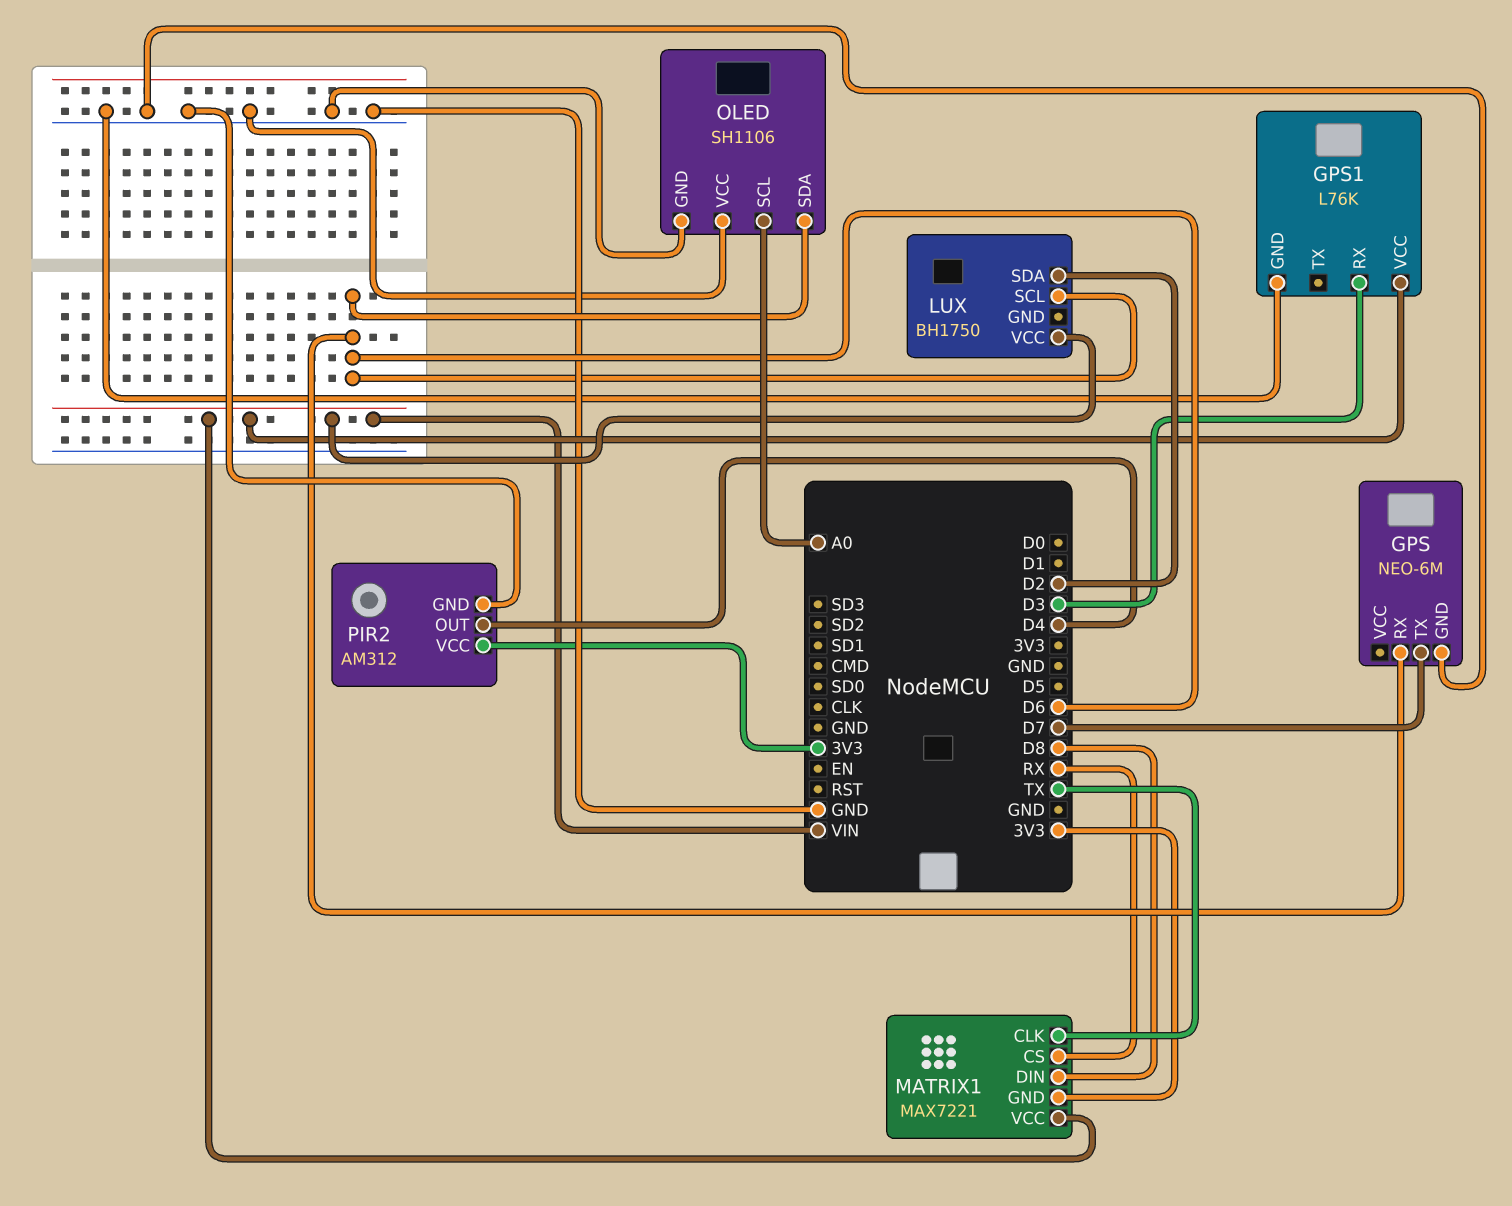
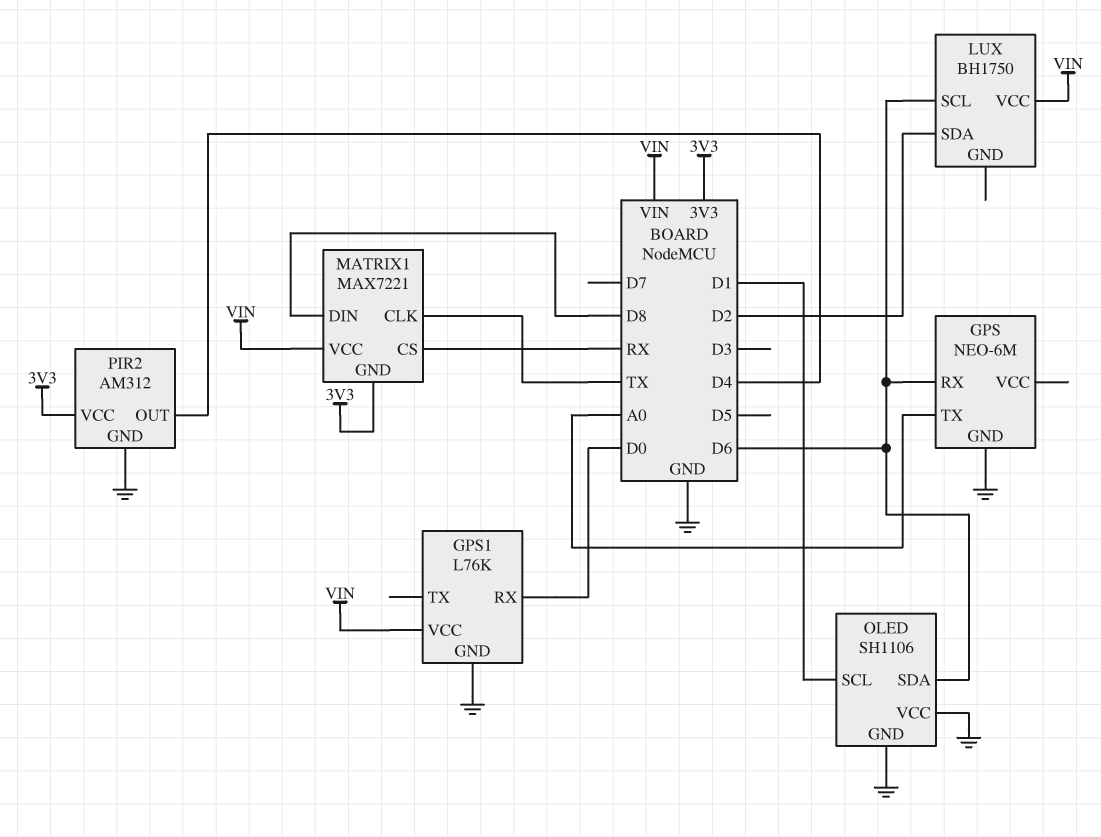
GPS pin TX: D7 -> A0
GPS1 pin RX: D3 -> D0
OLED pin SCL: A0 -> D1

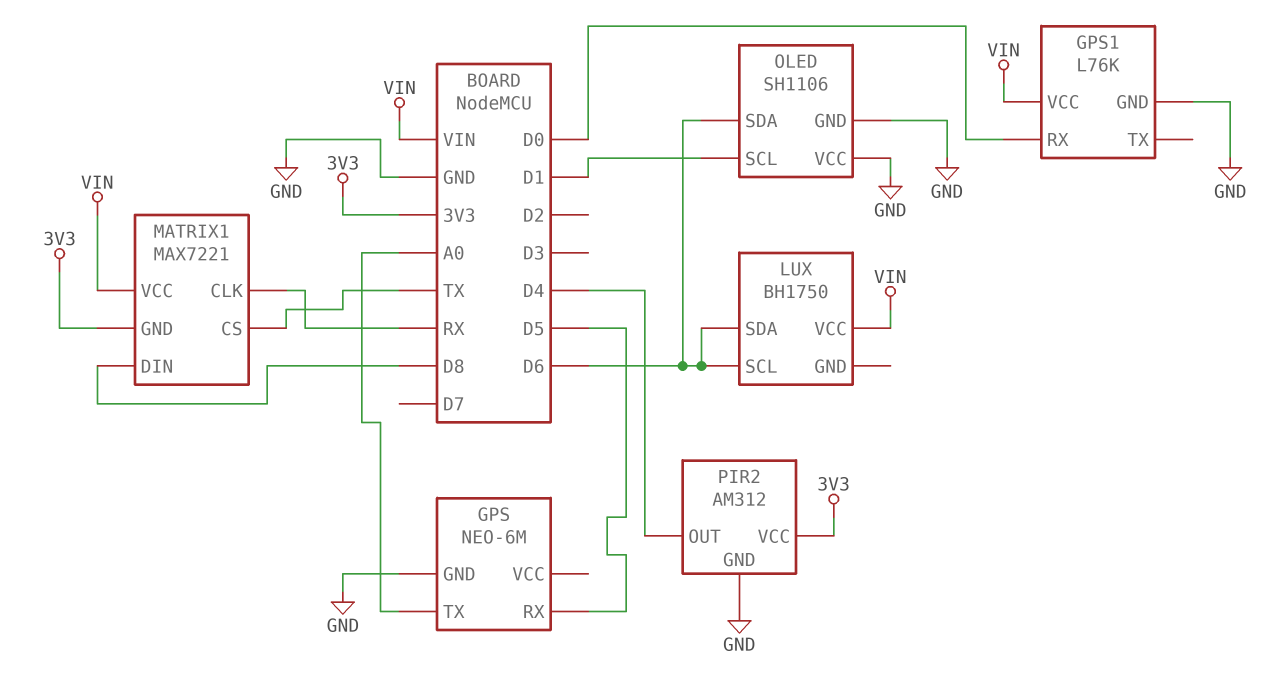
GPS pin RX: D6 -> D5
LUX pin SDA: D2 -> D6
MATRIX1 pin CLK: TX -> RX
MATRIX1 pin CS: RX -> TX

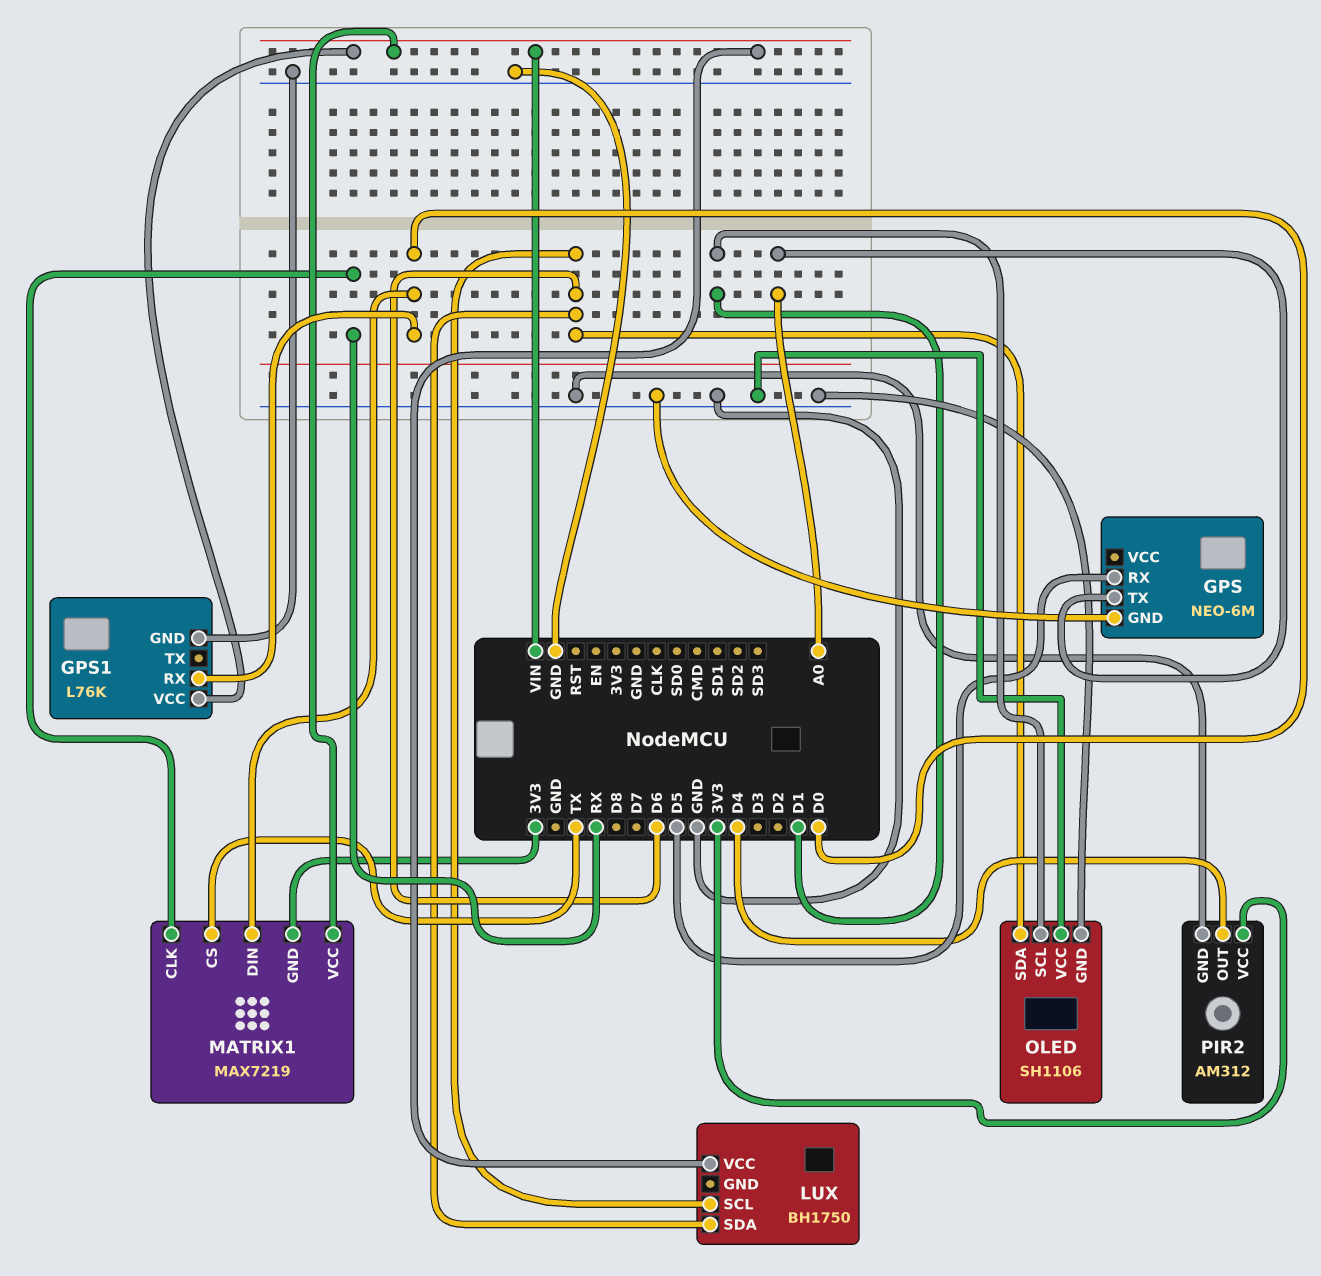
MATRIX1: MAX7221 -> MAX7219
MATRIX1 pin DIN: D8 -> D0

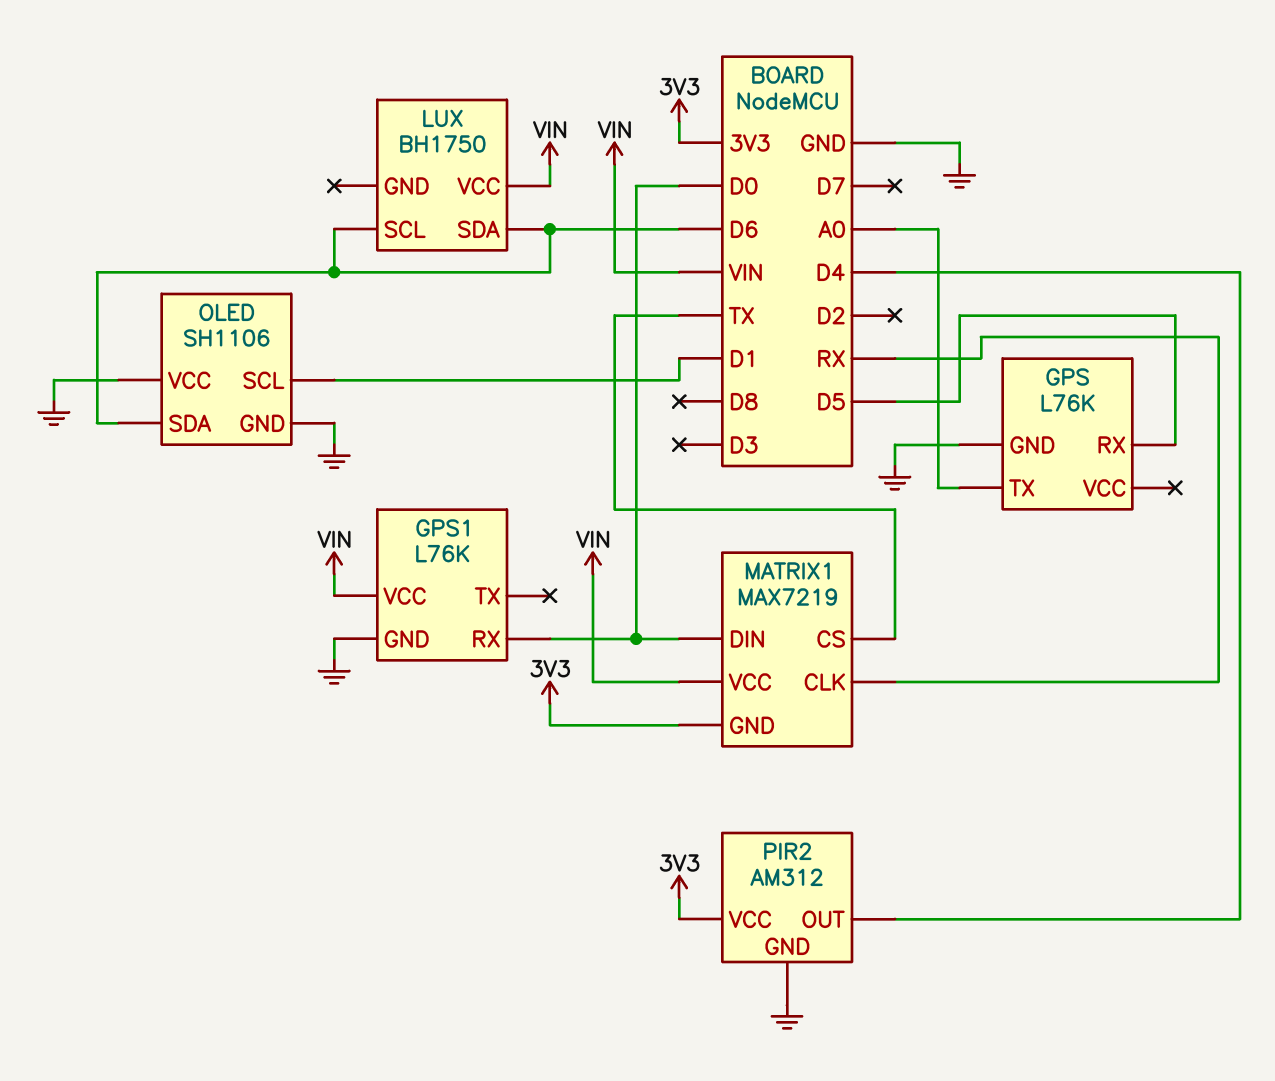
GPS: NEO-6M -> L76K

